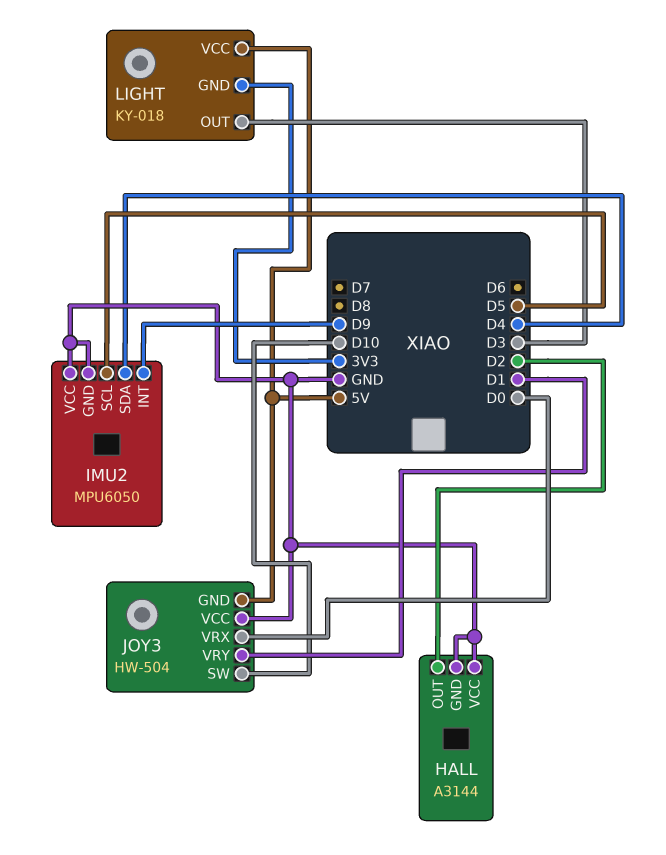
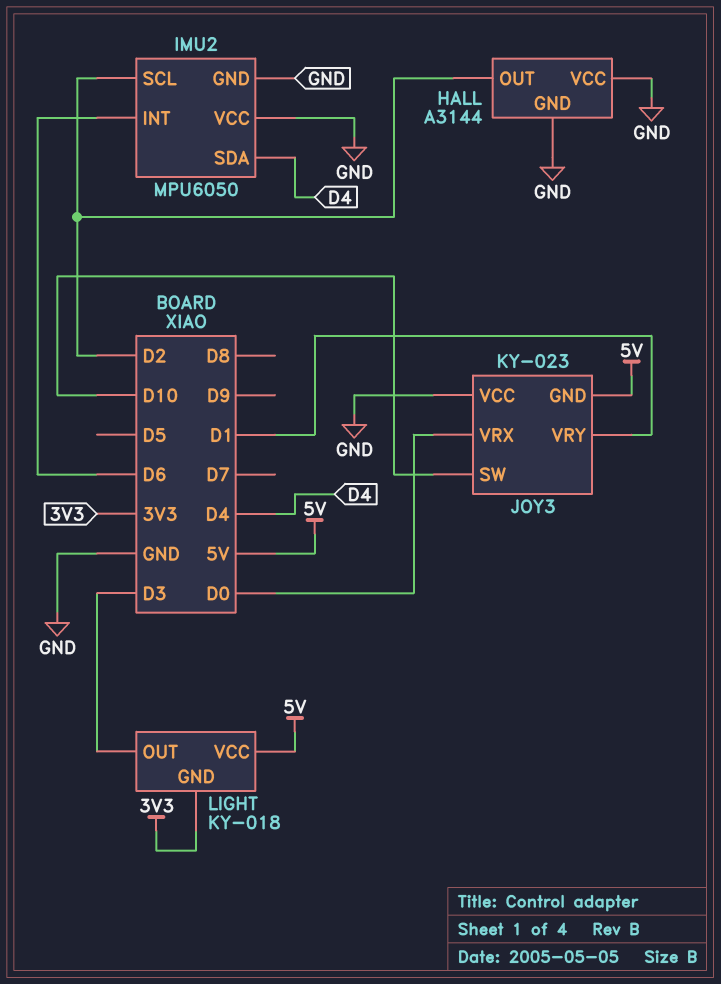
IMU2 pin INT: D9 -> D6
IMU2 pin SCL: D5 -> D2
JOY3: HW-504 -> KY-023

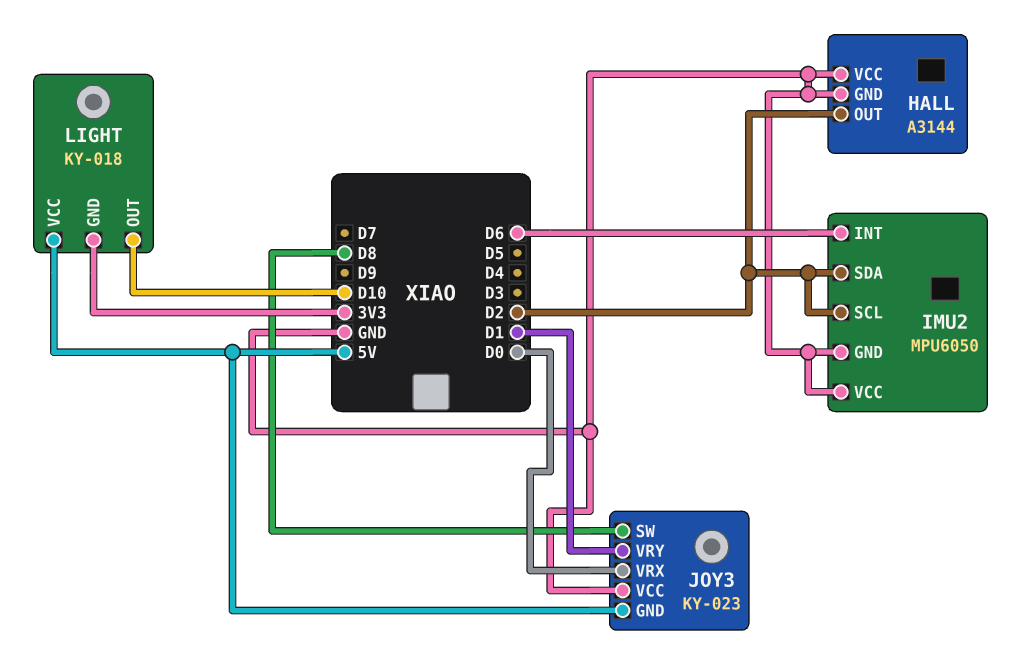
IMU2 pin SDA: D4 -> D2
JOY3 pin SW: D10 -> D8
LIGHT pin OUT: D3 -> D10

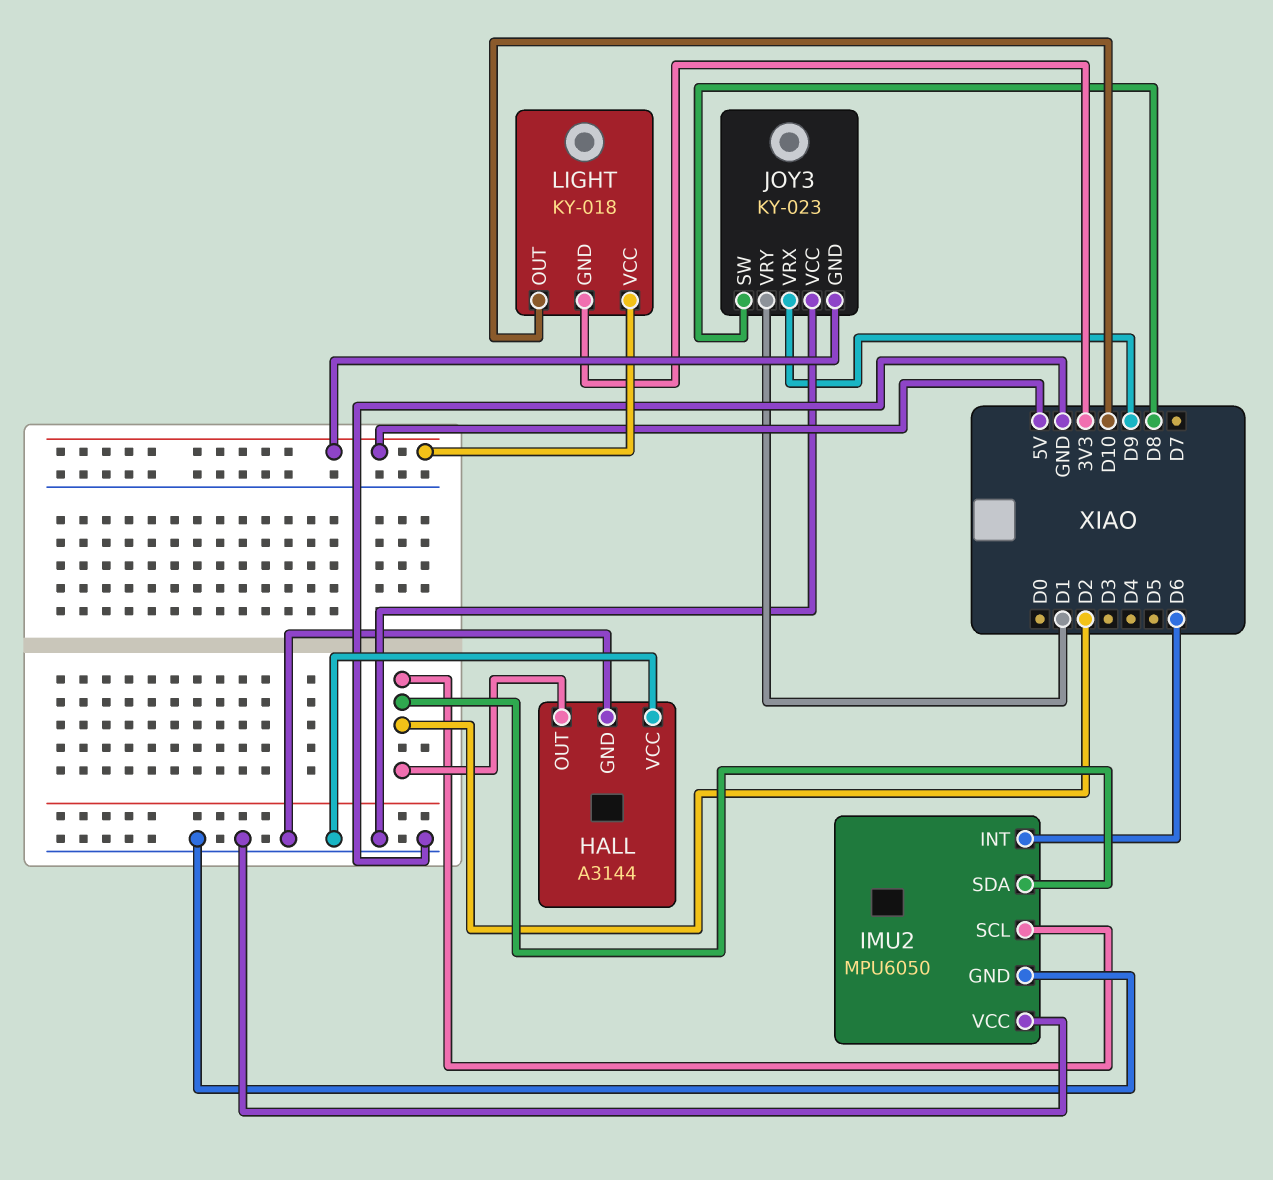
JOY3 pin VRX: D0 -> D9

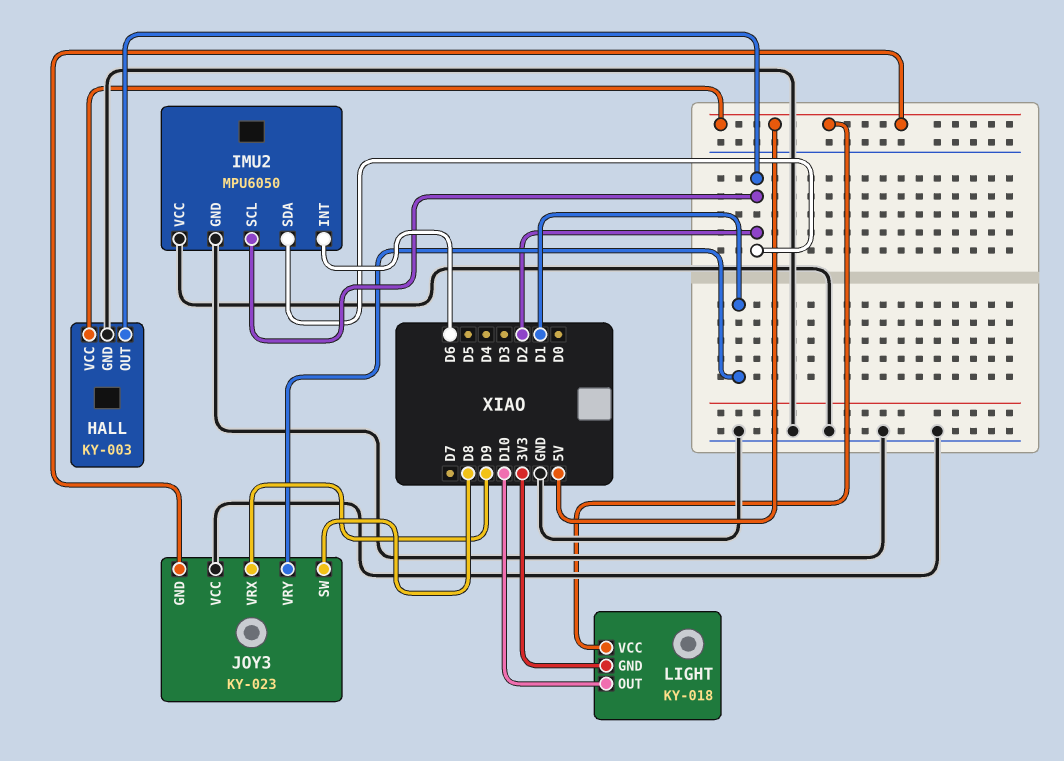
HALL: A3144 -> KY-003
HALL pin VCC: GND -> 5V

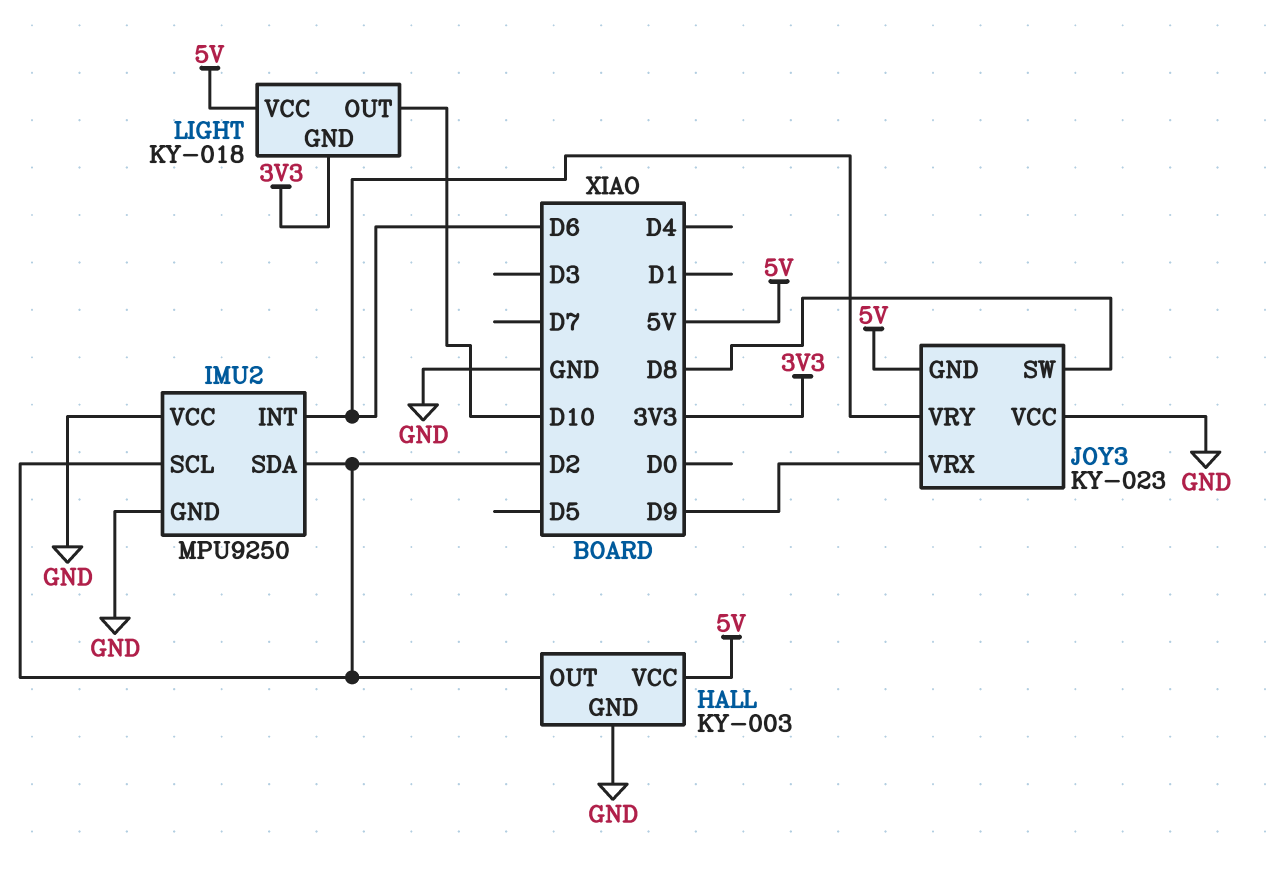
IMU2: MPU6050 -> MPU9250
JOY3 pin VRY: D1 -> D6

